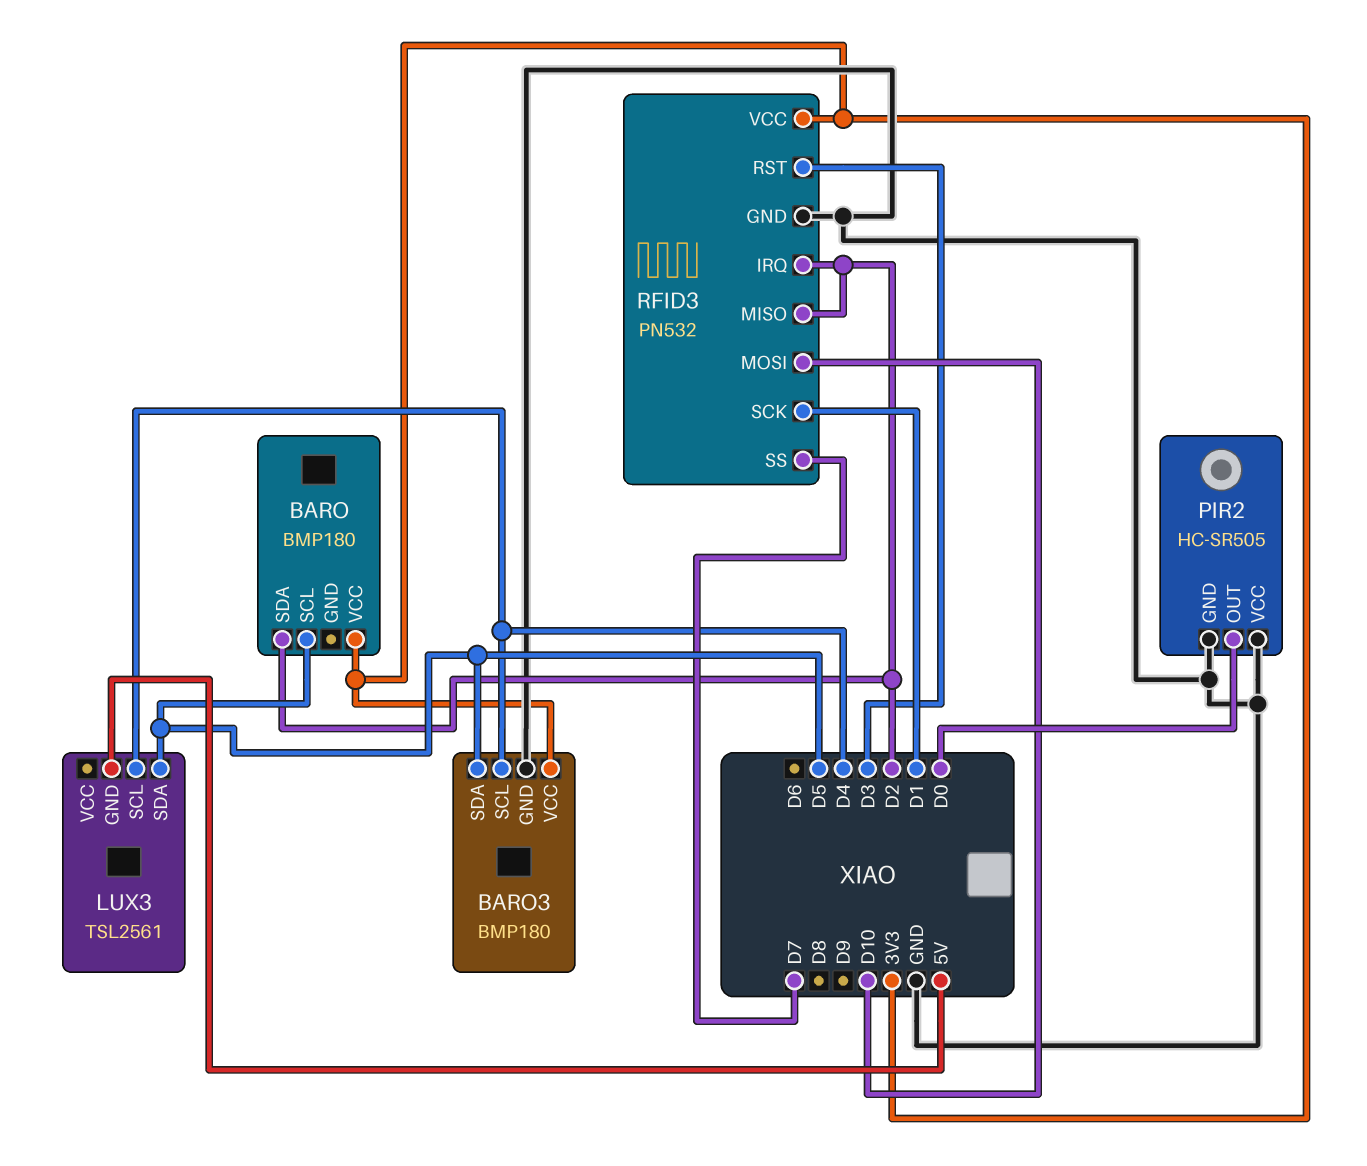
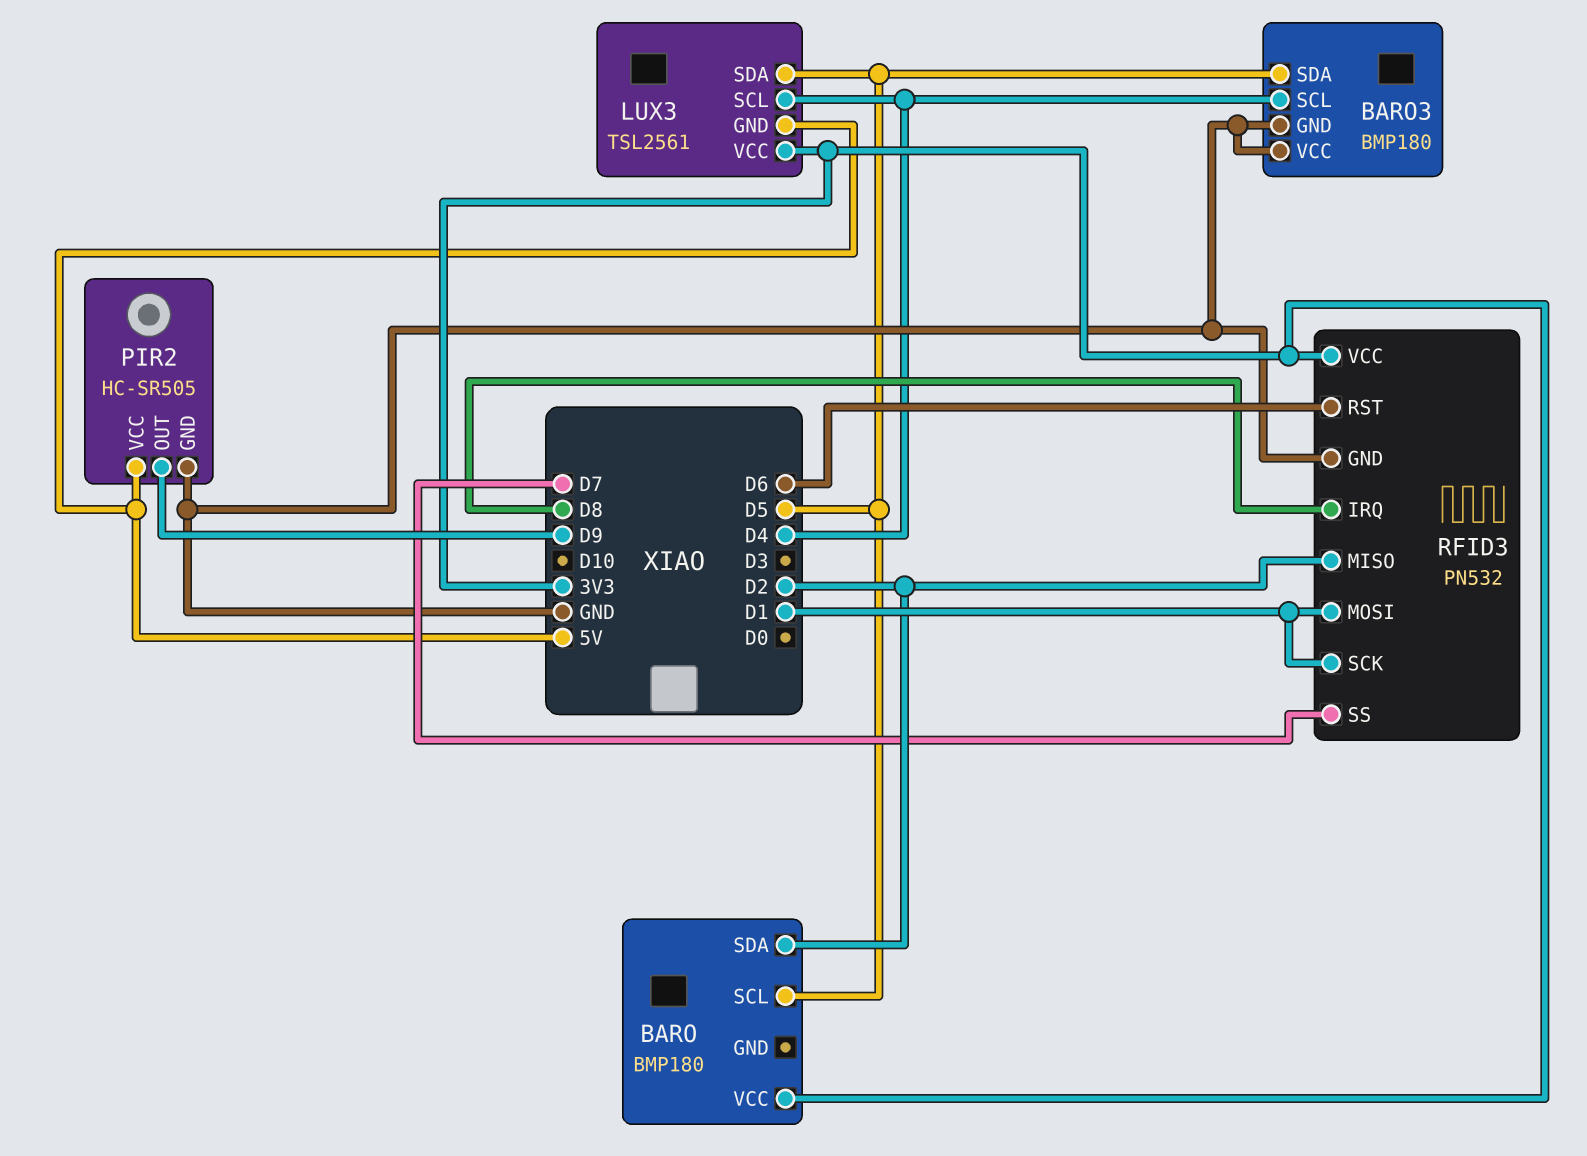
BARO3 pin VCC: 3V3 -> GND
LUX3 pin VCC: none -> 3V3
PIR2 pin OUT: D0 -> D9
PIR2 pin VCC: GND -> 5V
RFID3 pin IRQ: D2 -> D8
RFID3 pin MOSI: D10 -> D1
RFID3 pin RST: D3 -> D6

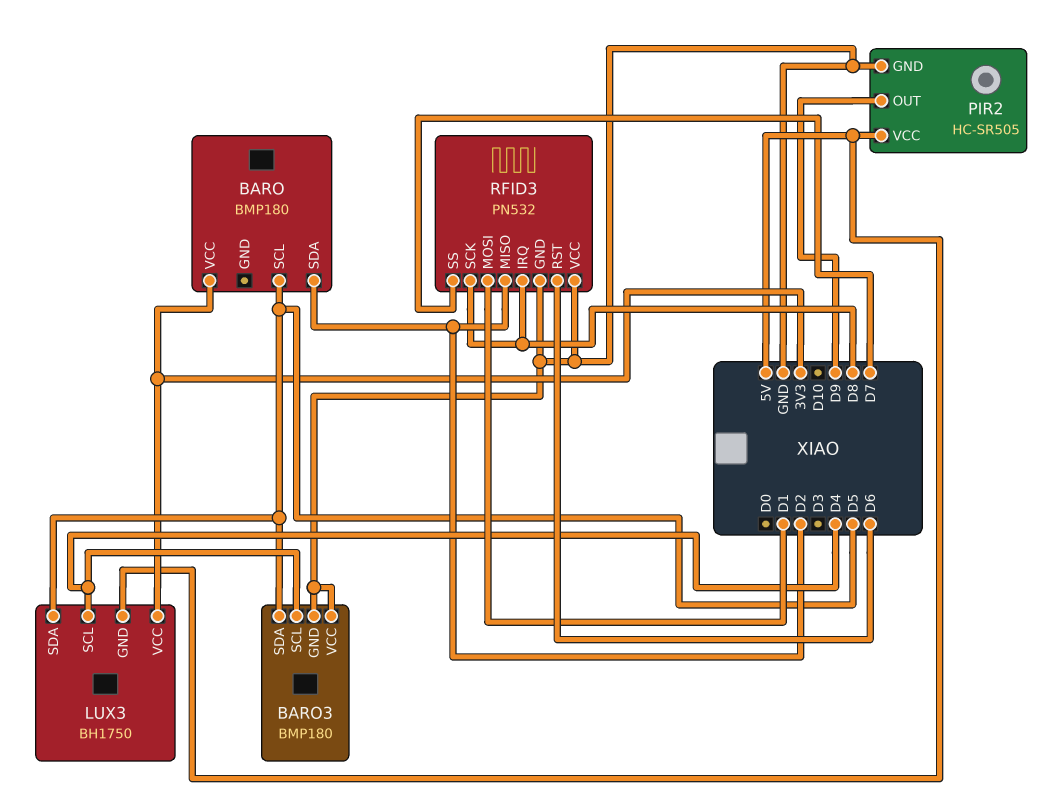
LUX3: TSL2561 -> BH1750
RFID3 pin SCK: D1 -> D8
RFID3 pin VCC: 3V3 -> GND

